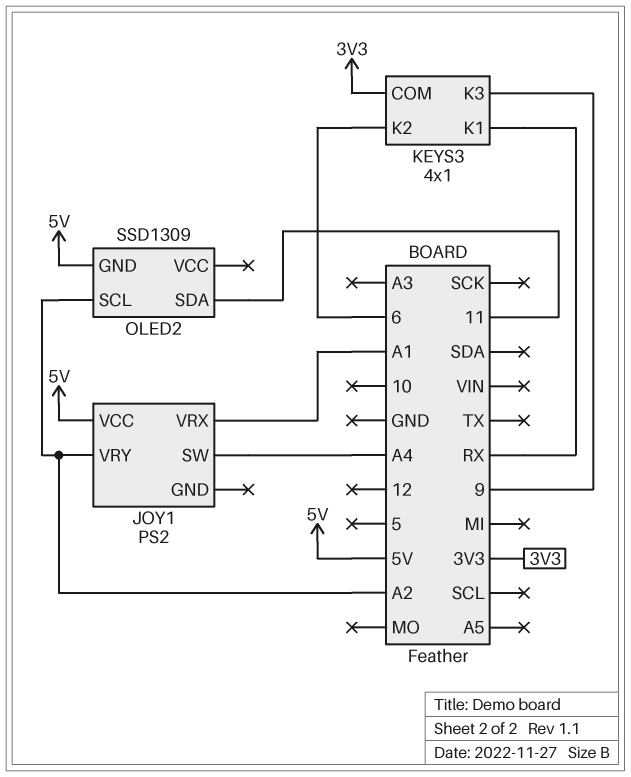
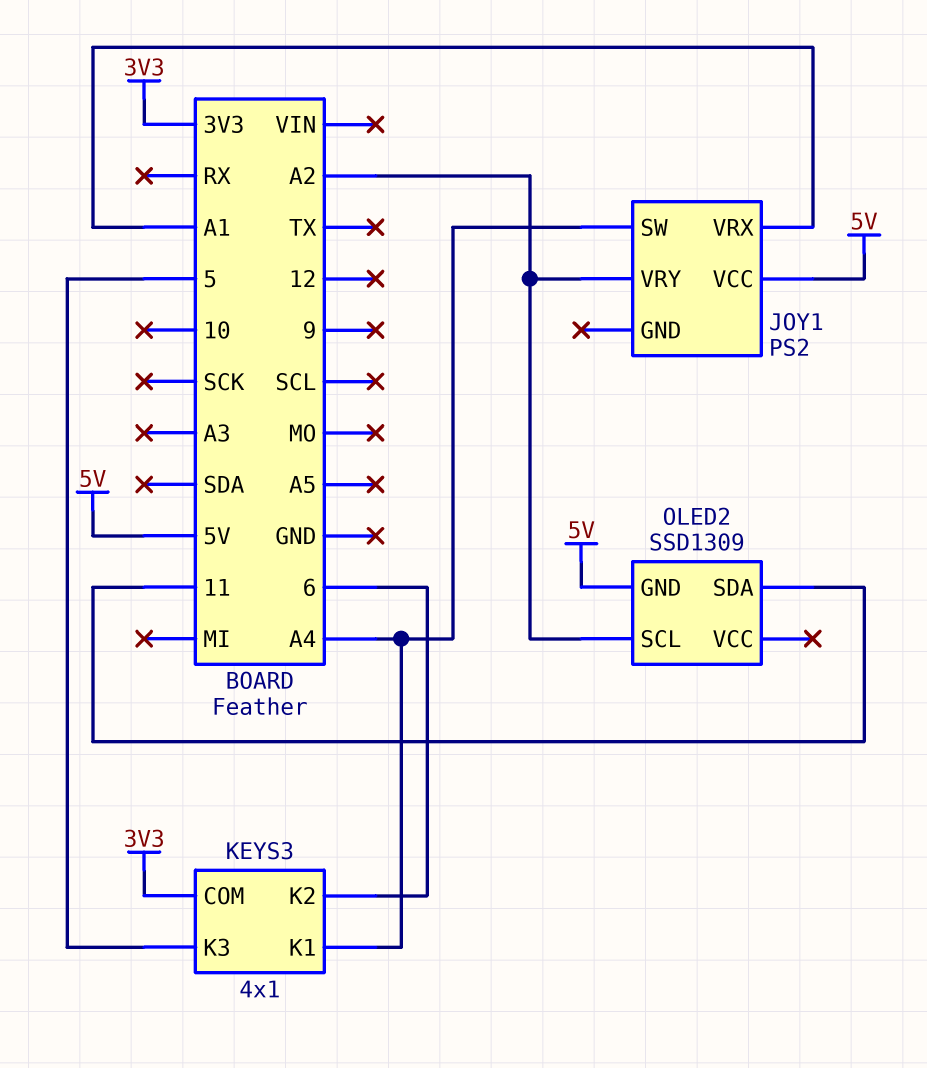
KEYS3 pin K1: RX -> A4
KEYS3 pin K3: 9 -> 5

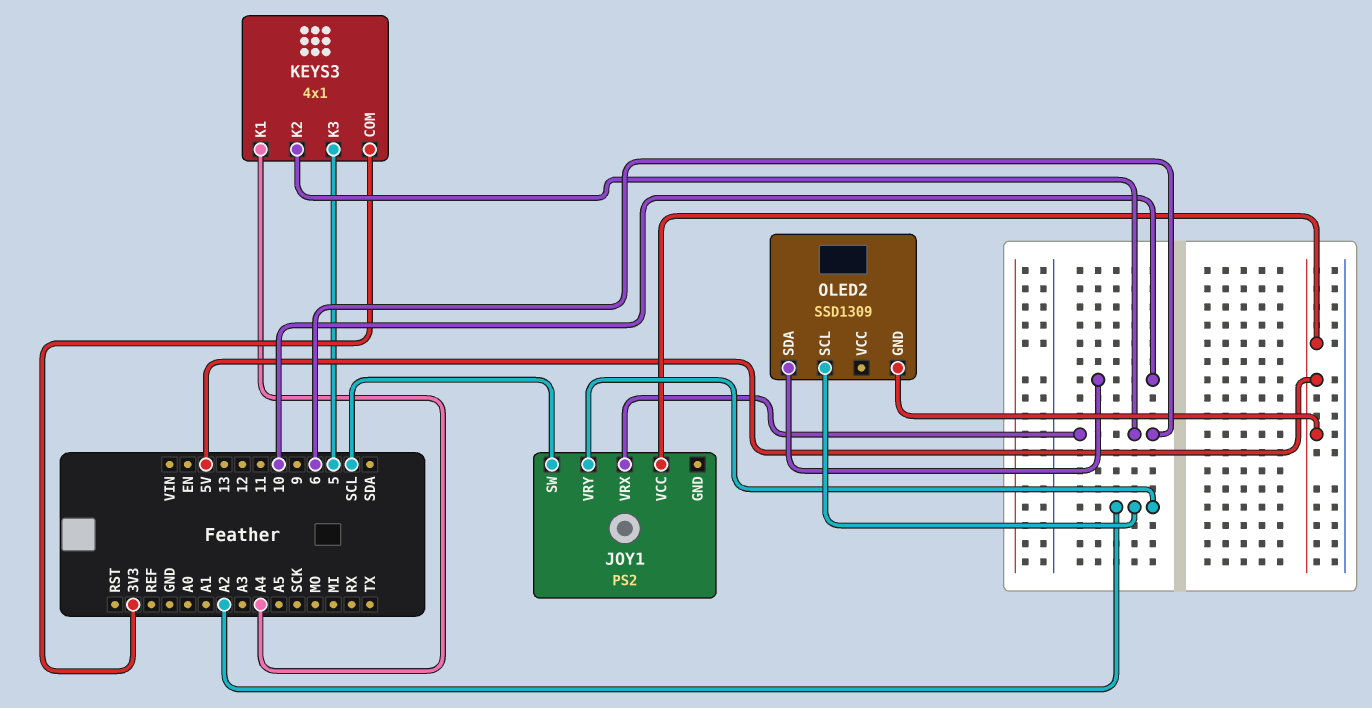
JOY1 pin SW: A4 -> SCL
JOY1 pin VRX: A1 -> 6
OLED2 pin SDA: 11 -> 10

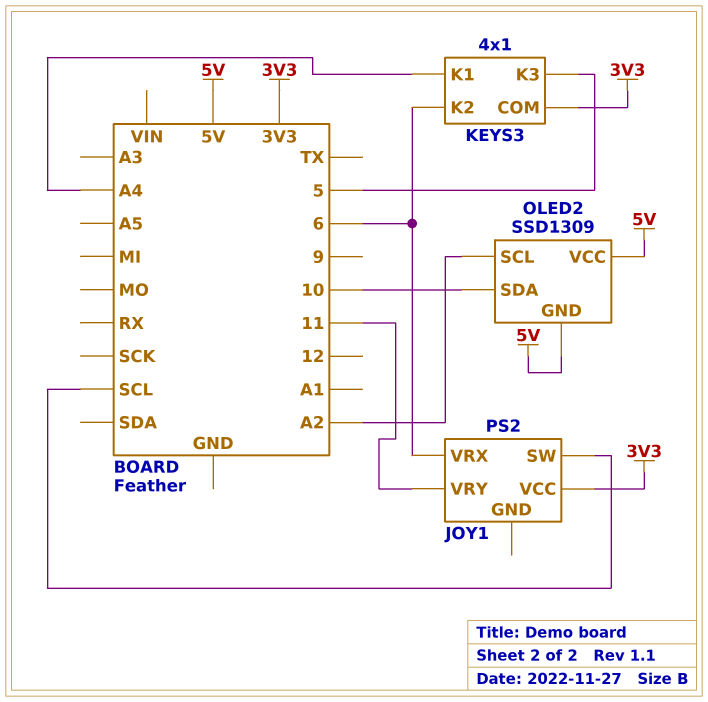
JOY1 pin VCC: 5V -> 3V3
JOY1 pin VRY: A2 -> 11
OLED2 pin VCC: none -> 5V

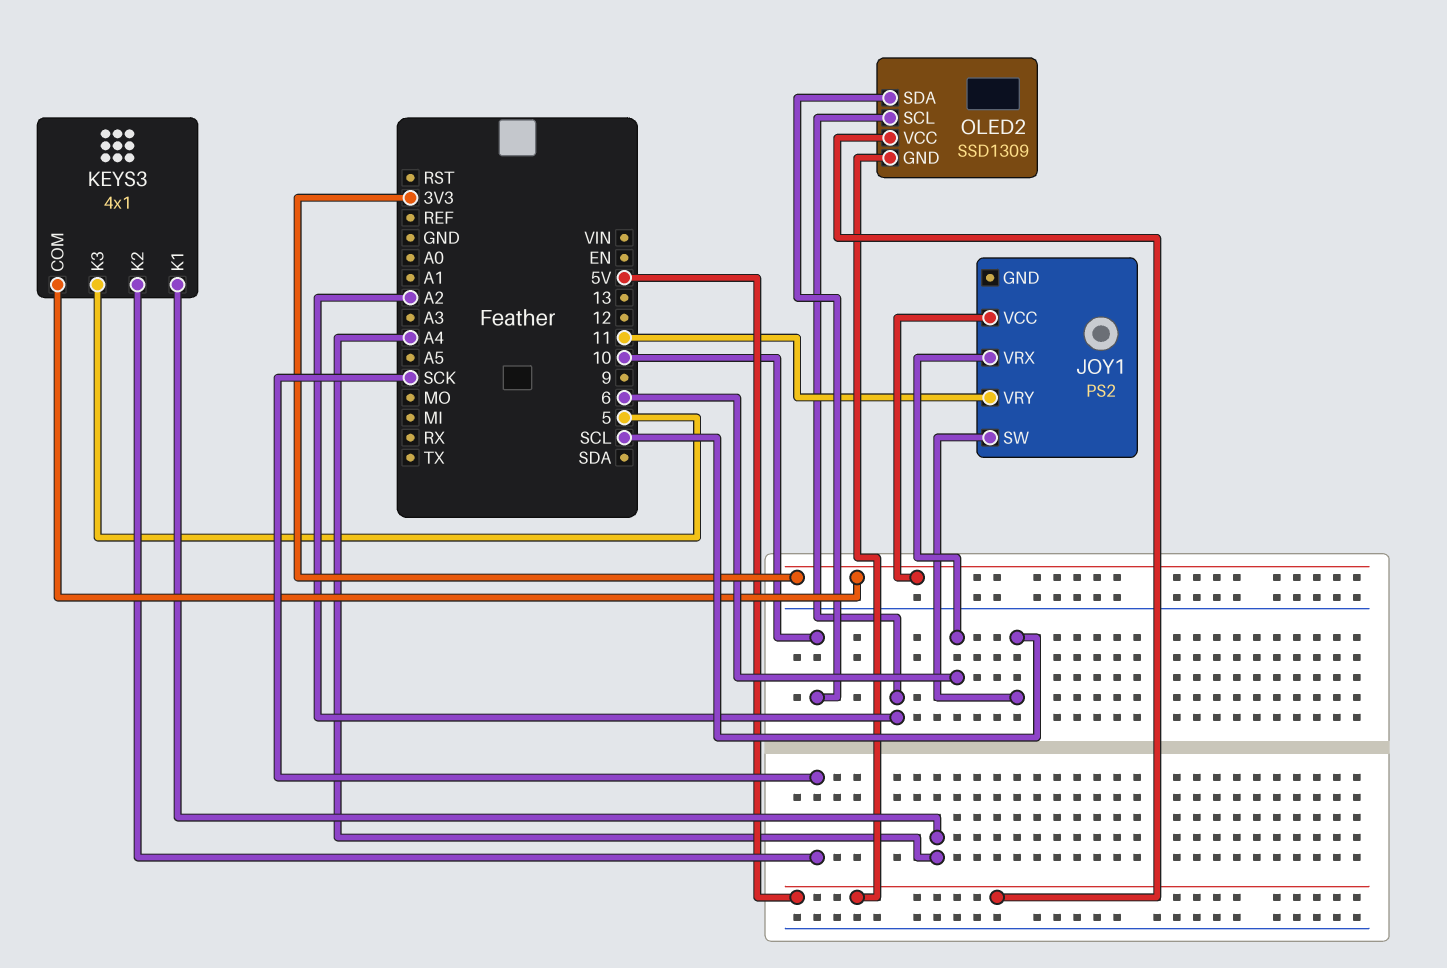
KEYS3 pin K2: 6 -> SCK

